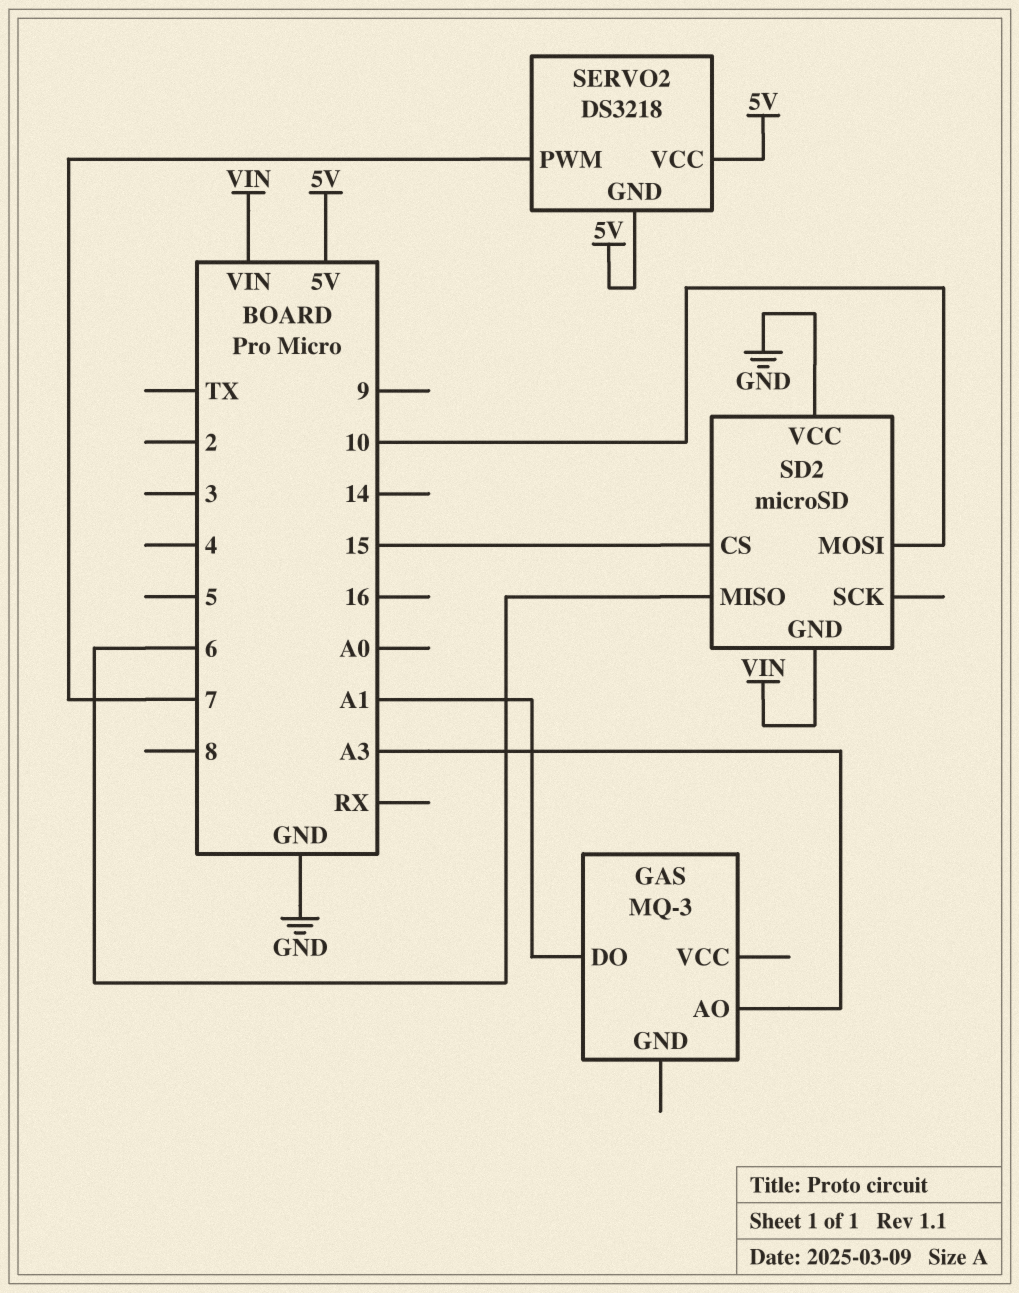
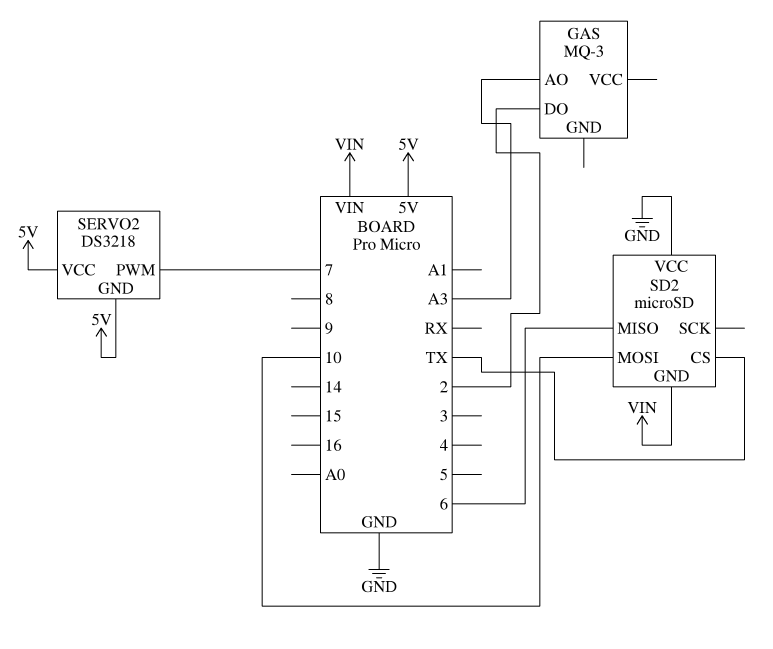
GAS pin DO: A1 -> 2
SD2 pin CS: 15 -> TX

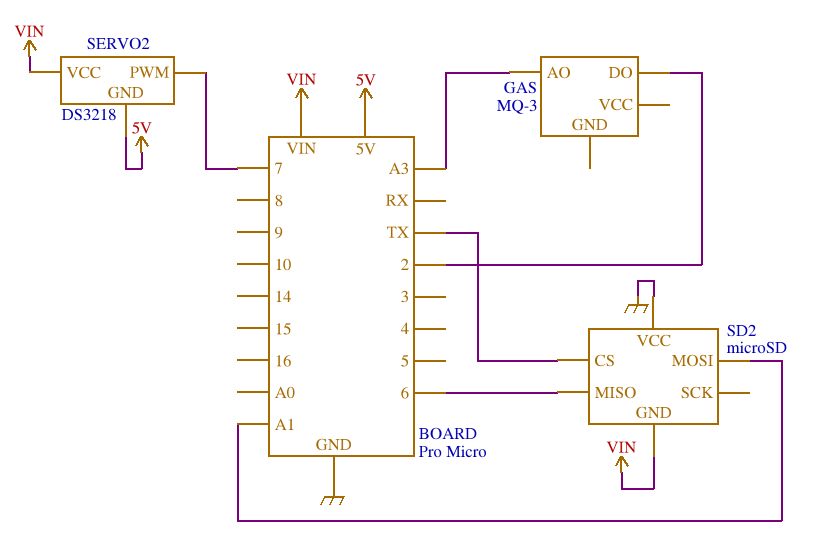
SD2 pin MOSI: 10 -> A1
SERVO2 pin VCC: 5V -> VIN

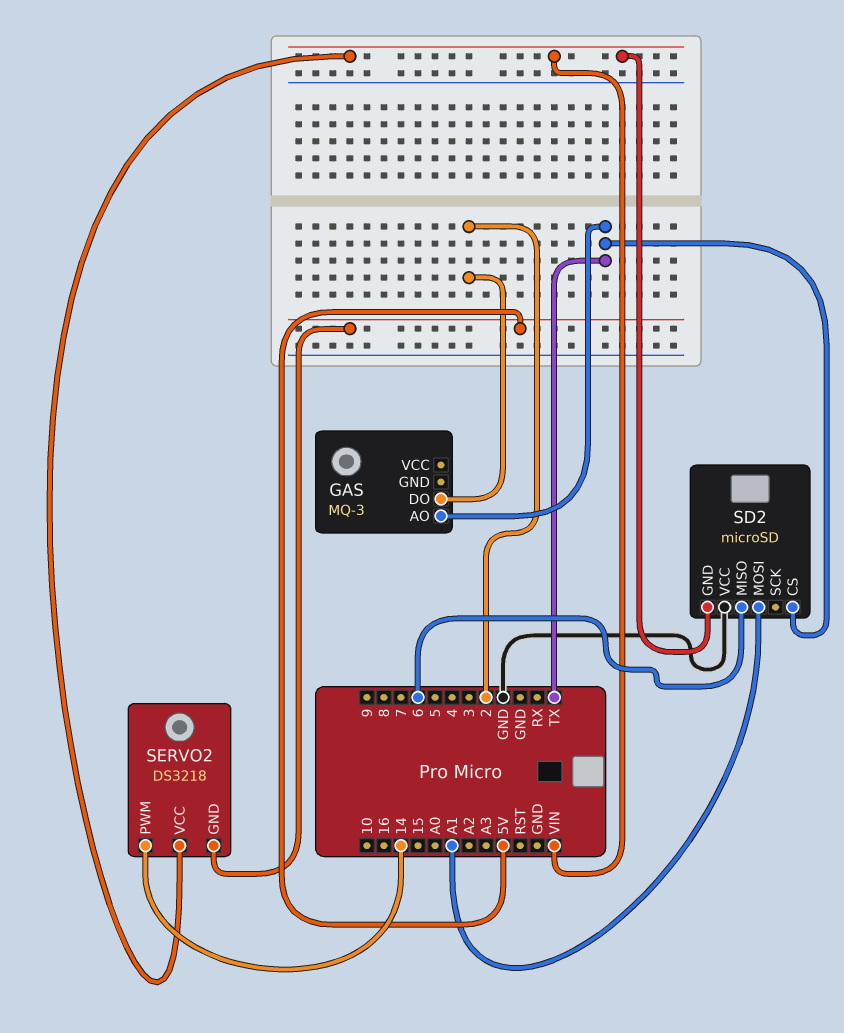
GAS pin AO: A3 -> TX
SERVO2 pin PWM: 7 -> 14

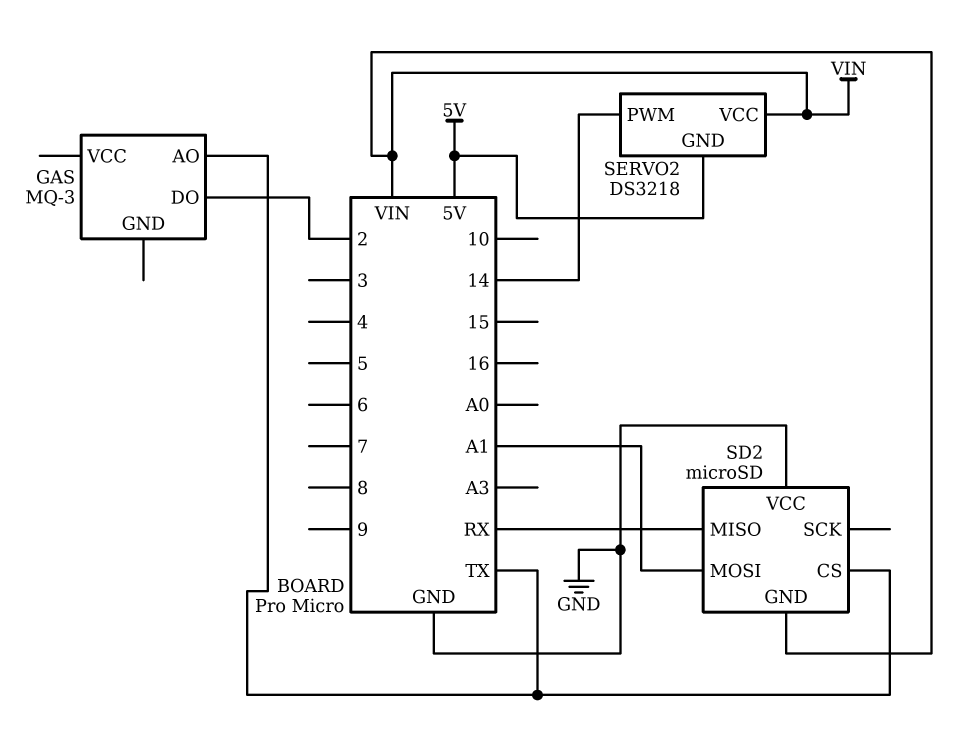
SD2 pin MISO: 6 -> RX

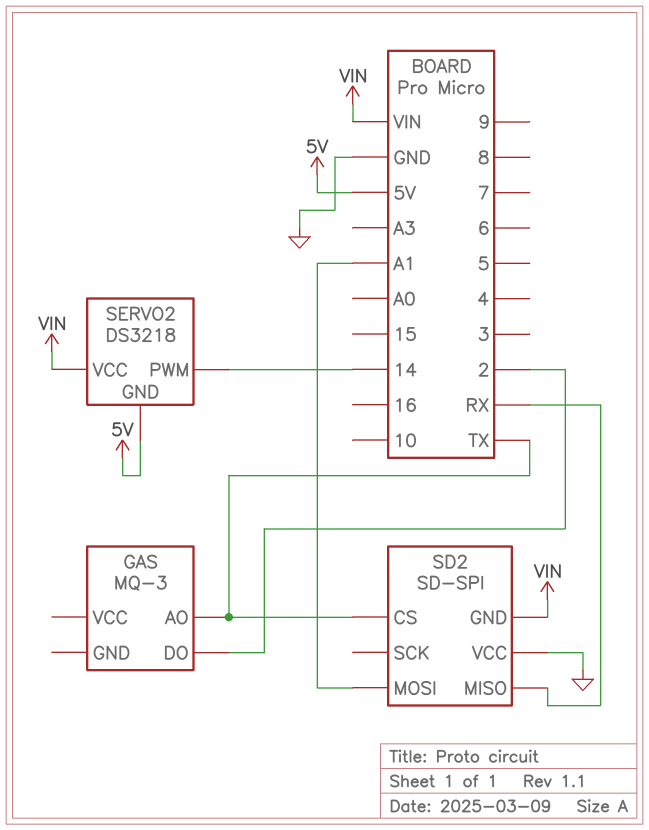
SD2: microSD -> SD-SPI

